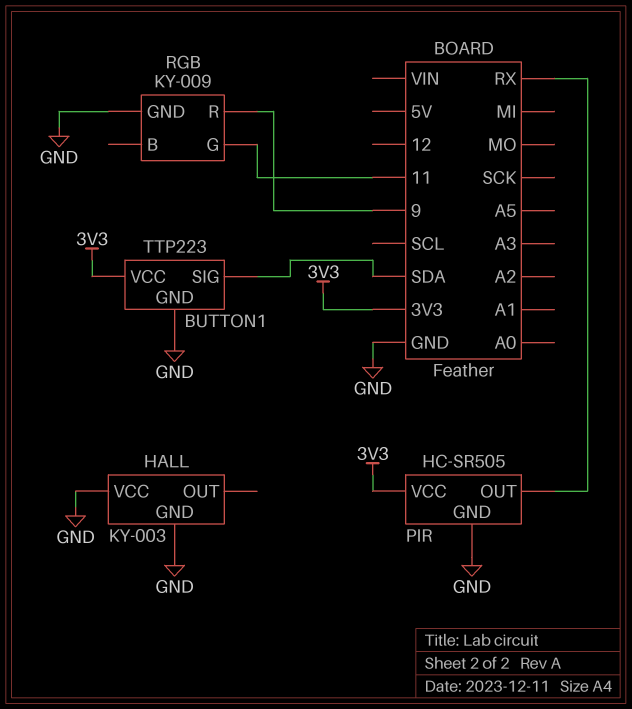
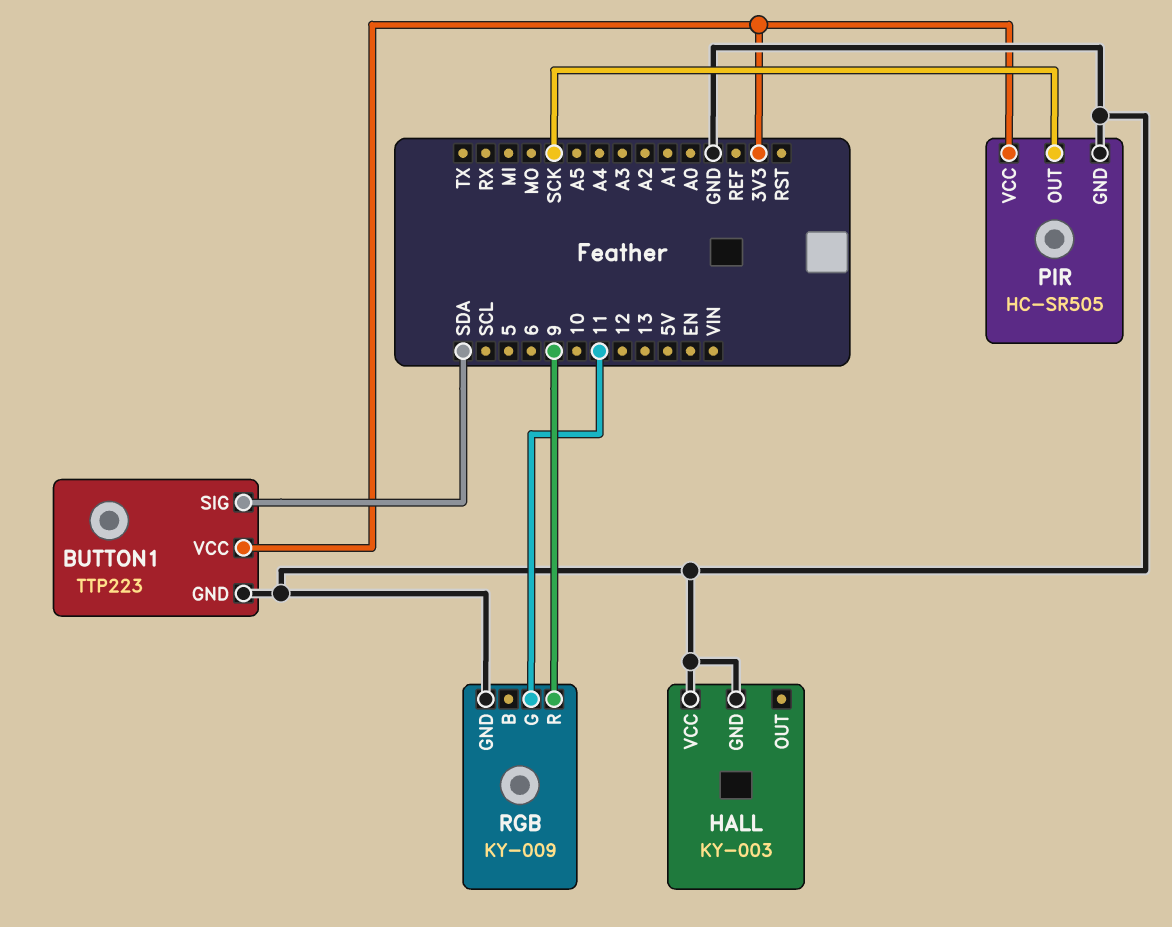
PIR pin OUT: RX -> SCK

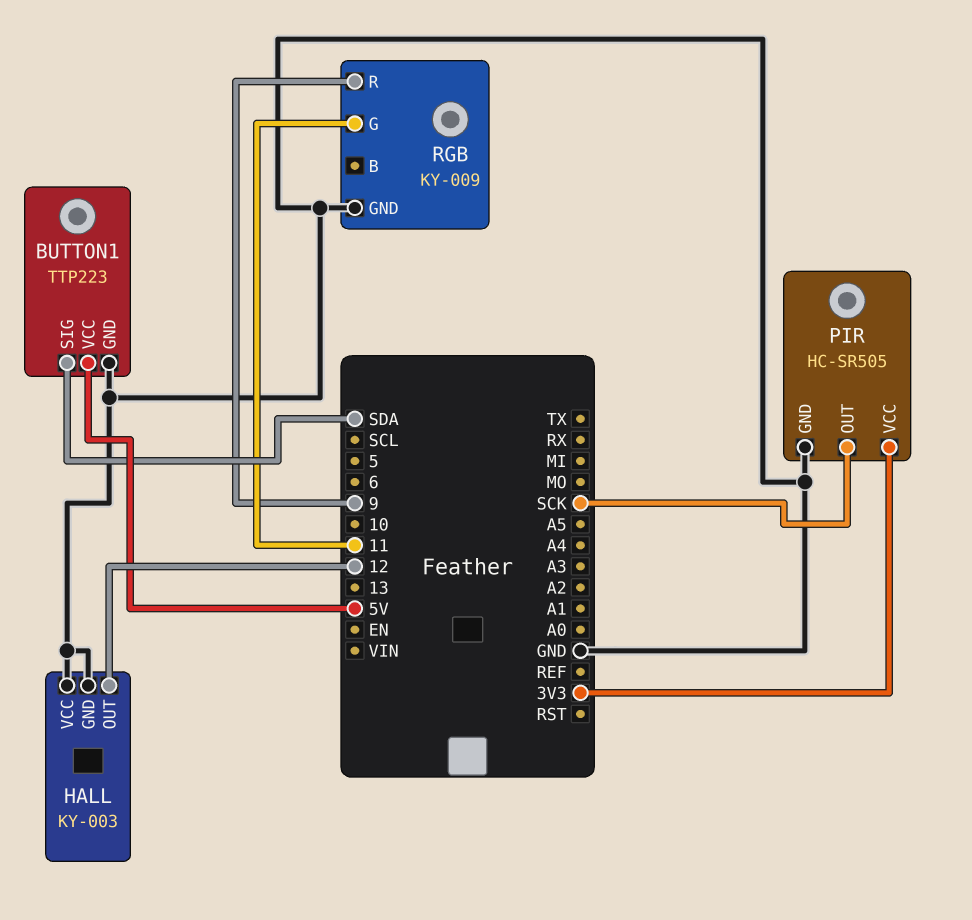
BUTTON1 pin VCC: 3V3 -> 5V
HALL pin OUT: none -> 12

